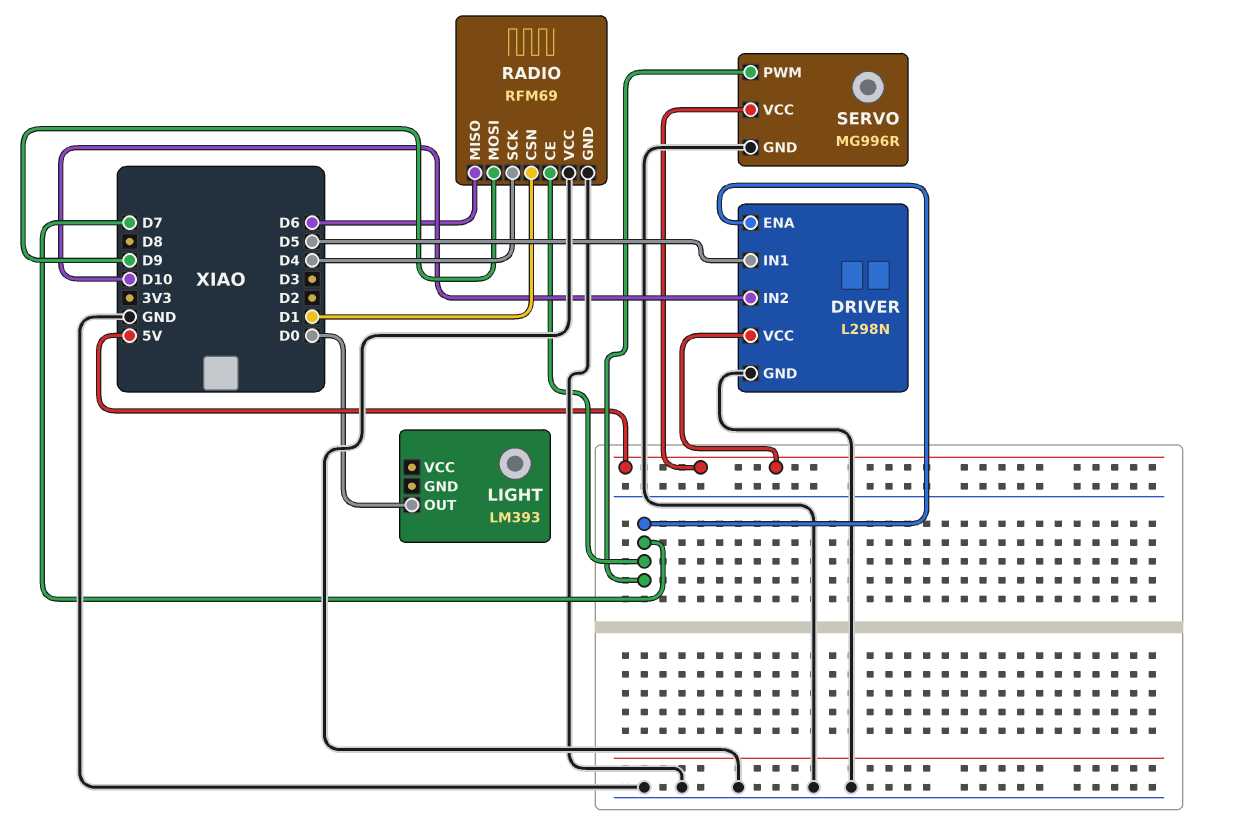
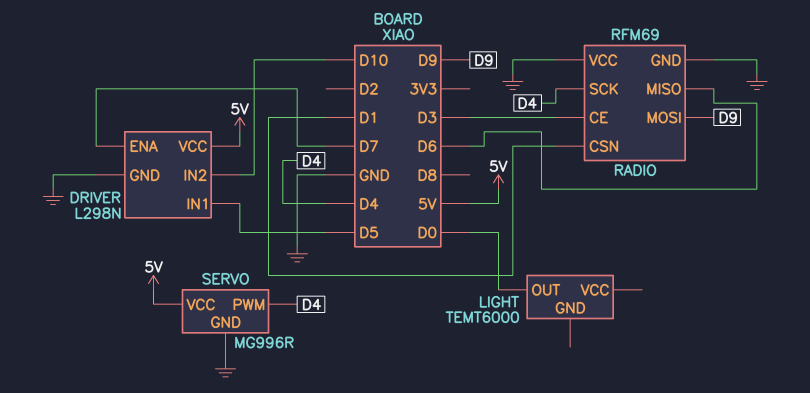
LIGHT: LM393 -> TEMT6000
RADIO pin CE: D7 -> D3
SERVO pin PWM: D7 -> D4

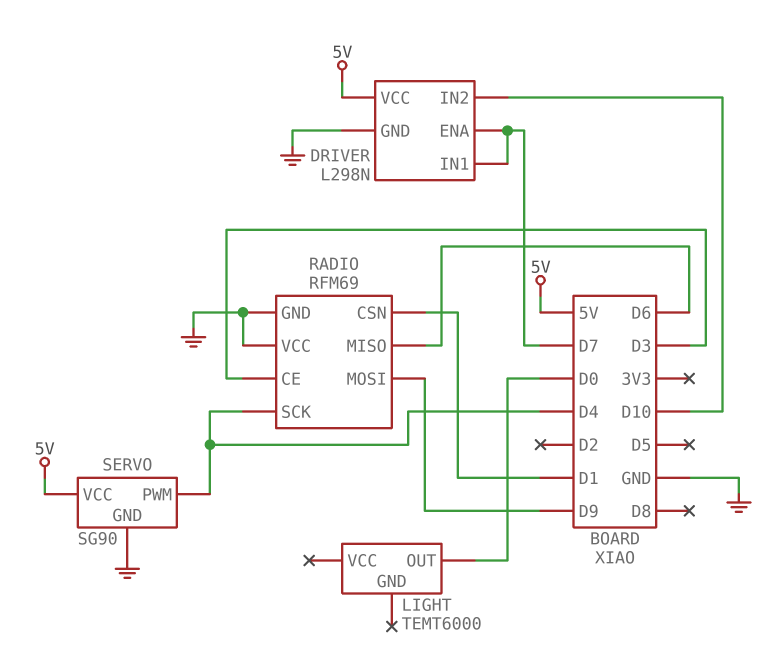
DRIVER pin IN1: D5 -> D7
SERVO: MG996R -> SG90

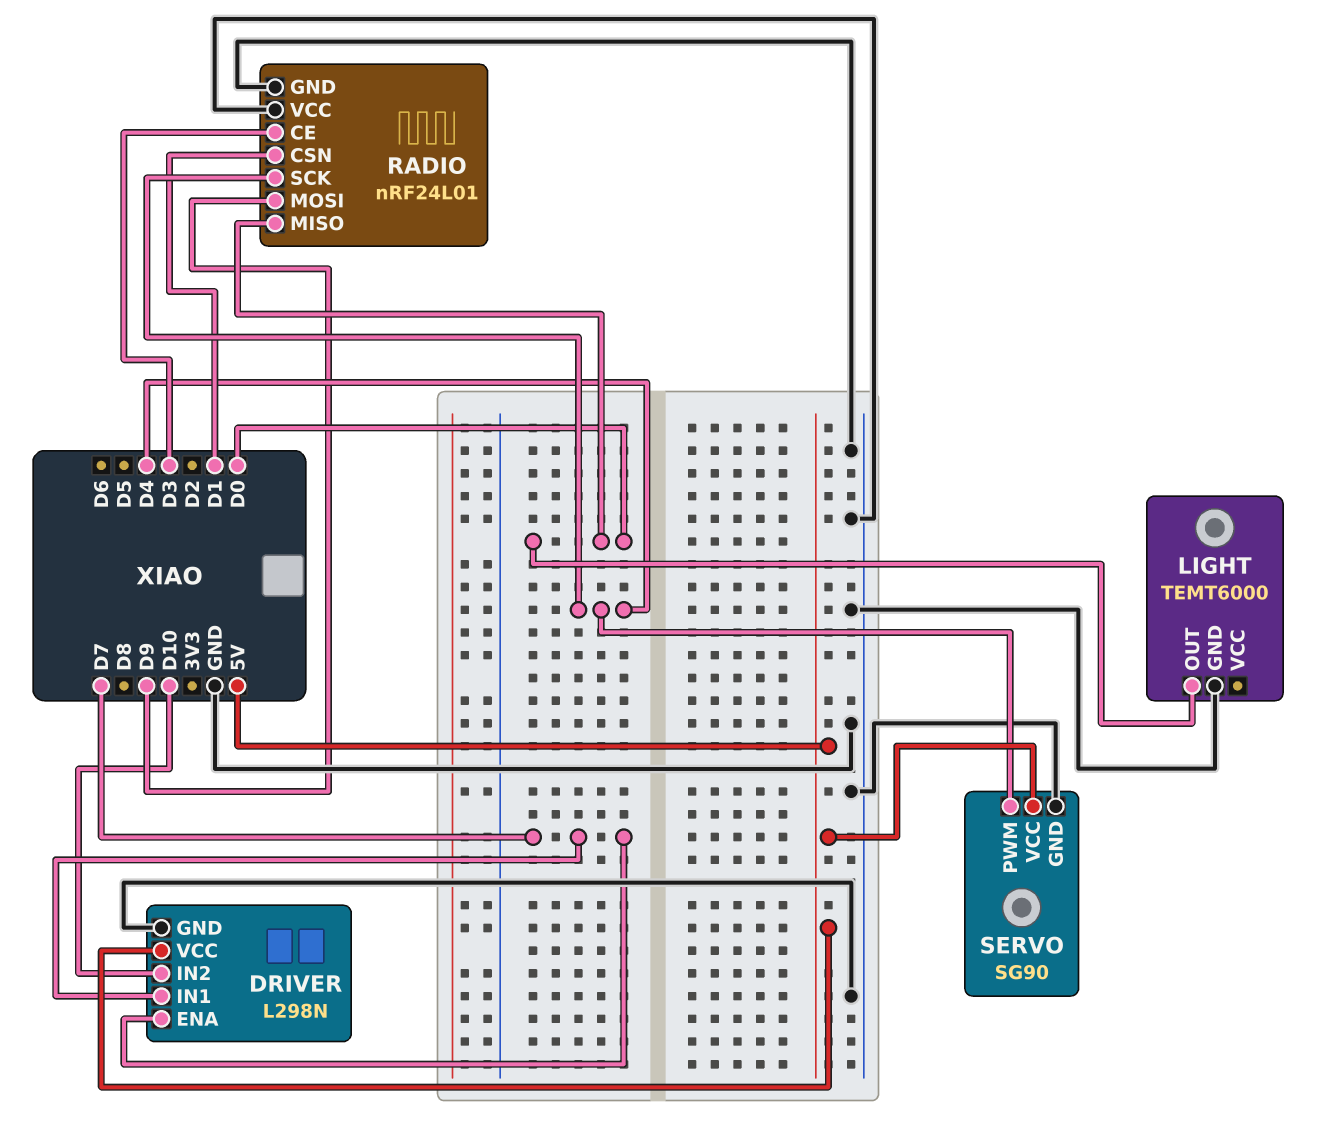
LIGHT pin GND: none -> GND
RADIO: RFM69 -> nRF24L01
RADIO pin MISO: D6 -> D0

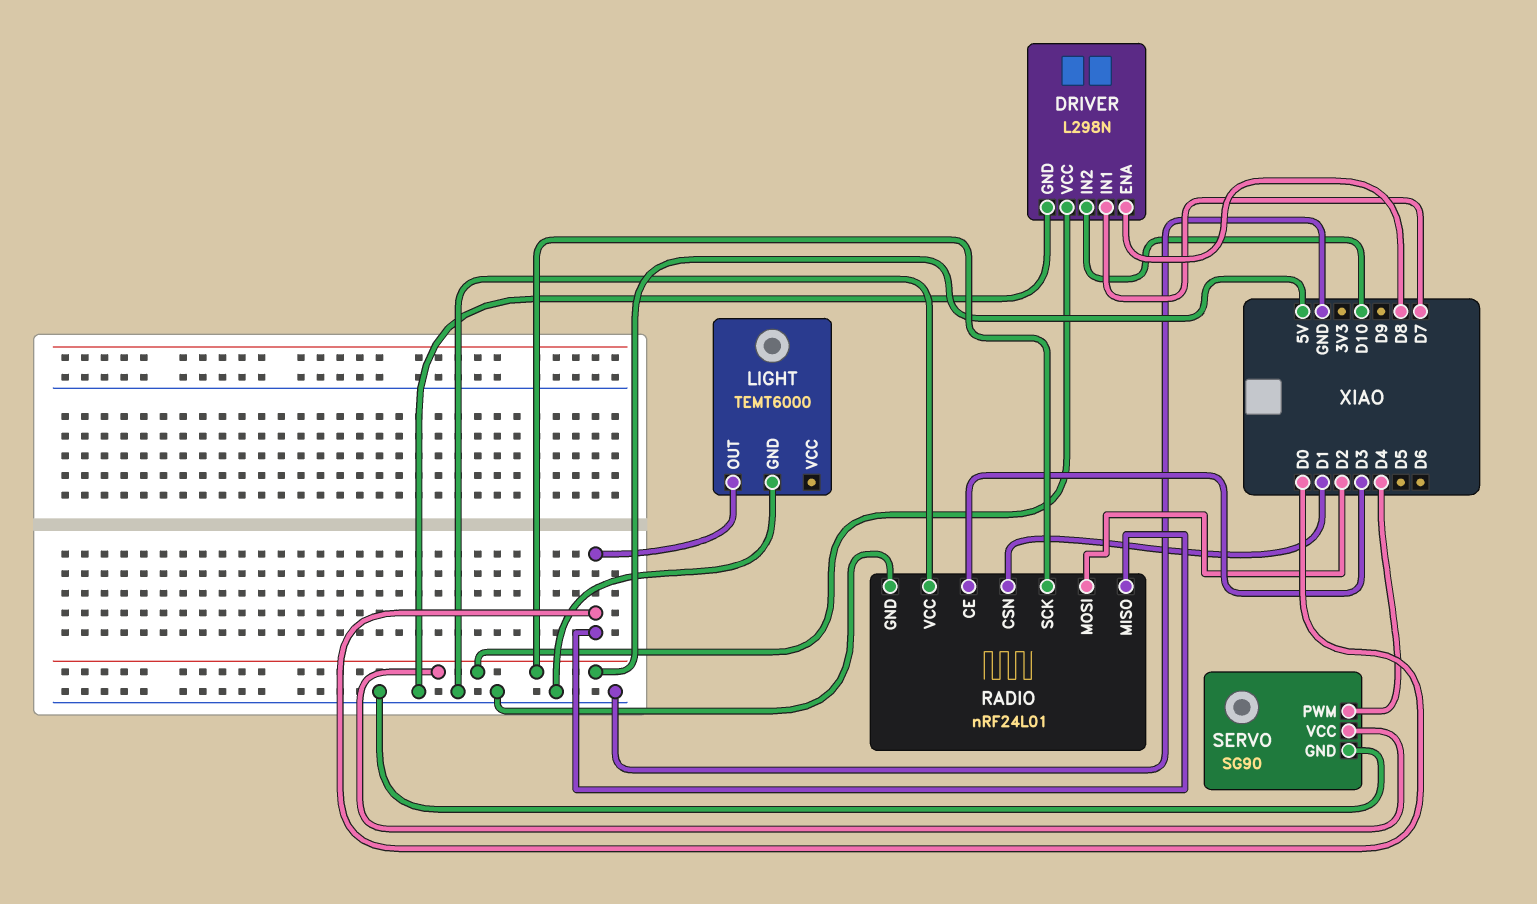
DRIVER pin ENA: D7 -> D8
RADIO pin MOSI: D9 -> D2
RADIO pin SCK: D4 -> 5V

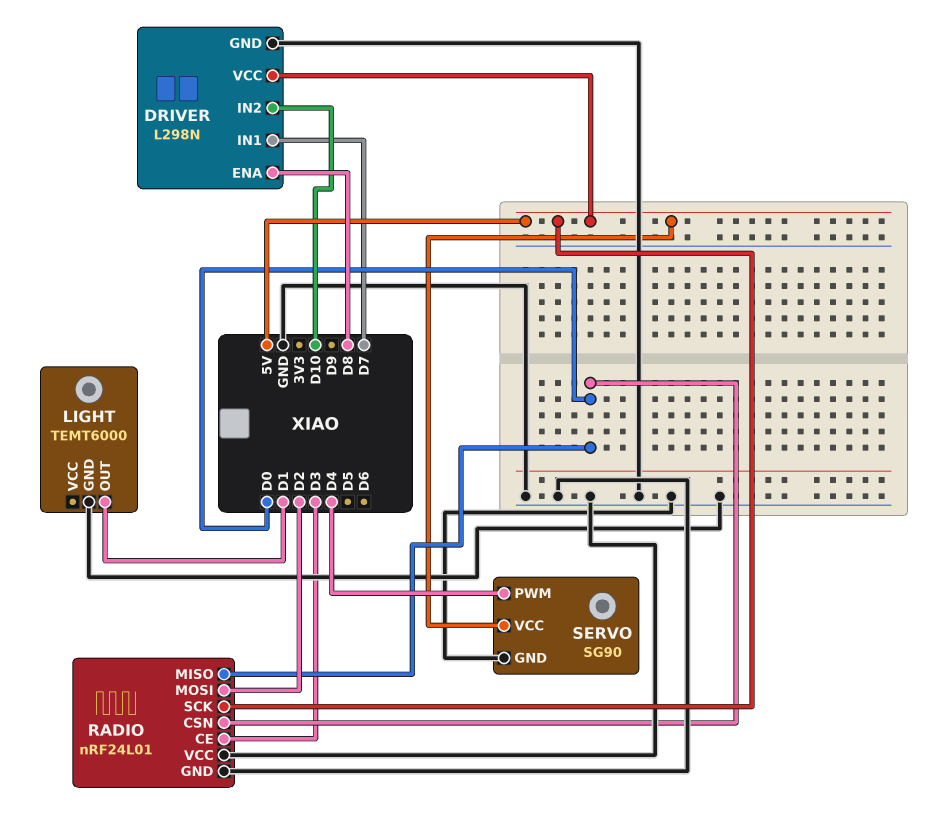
LIGHT pin OUT: D0 -> D1
RADIO pin CSN: D1 -> D0

